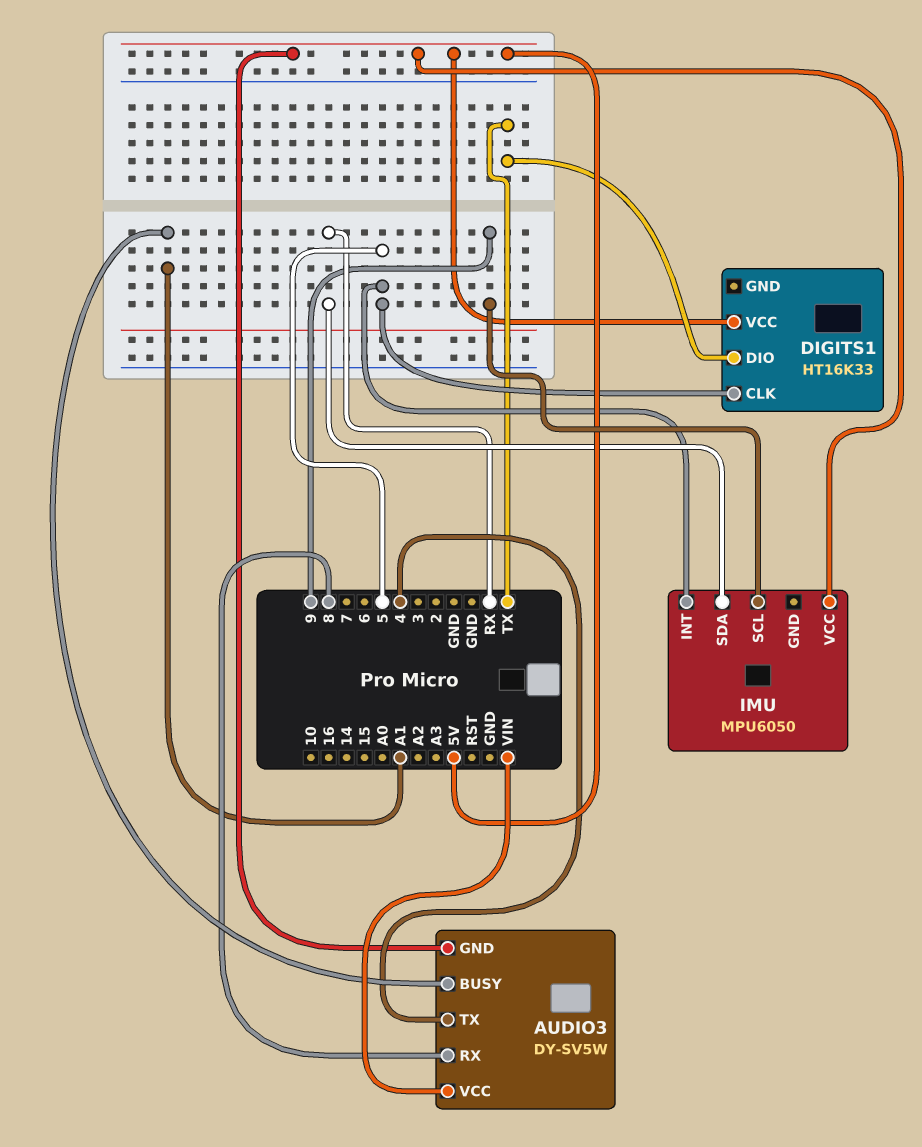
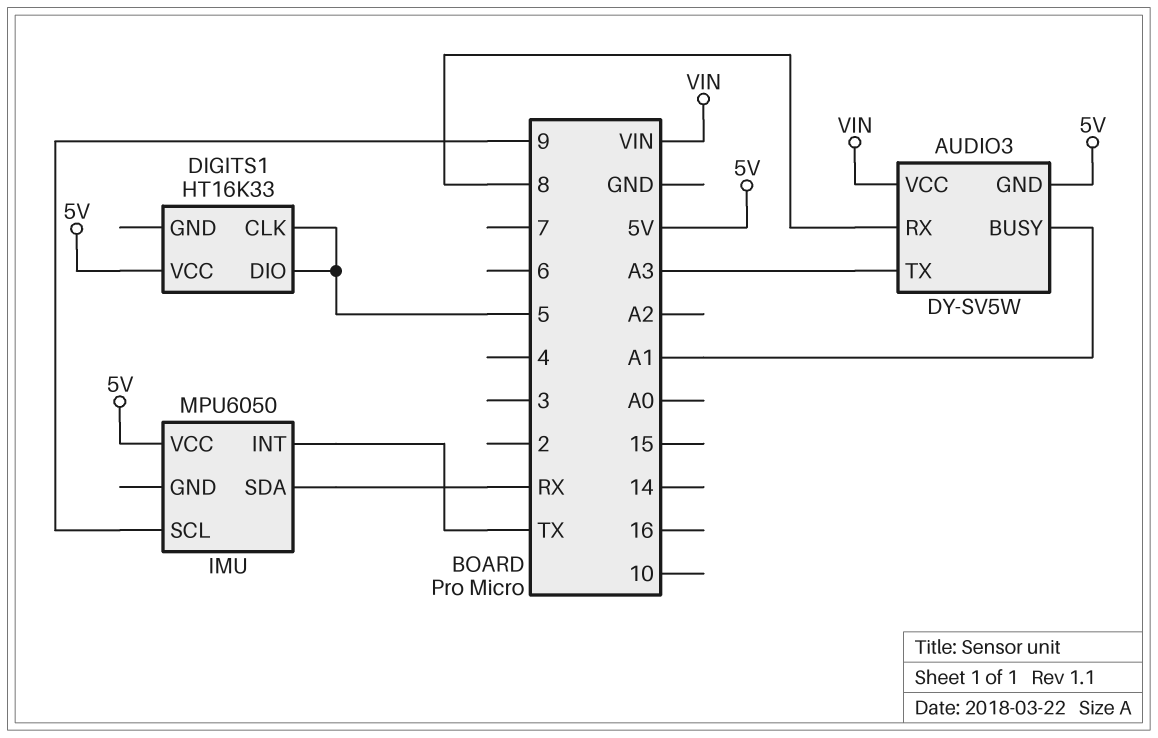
AUDIO3 pin TX: 4 -> A3
DIGITS1 pin DIO: TX -> 5
IMU pin INT: 5 -> TX

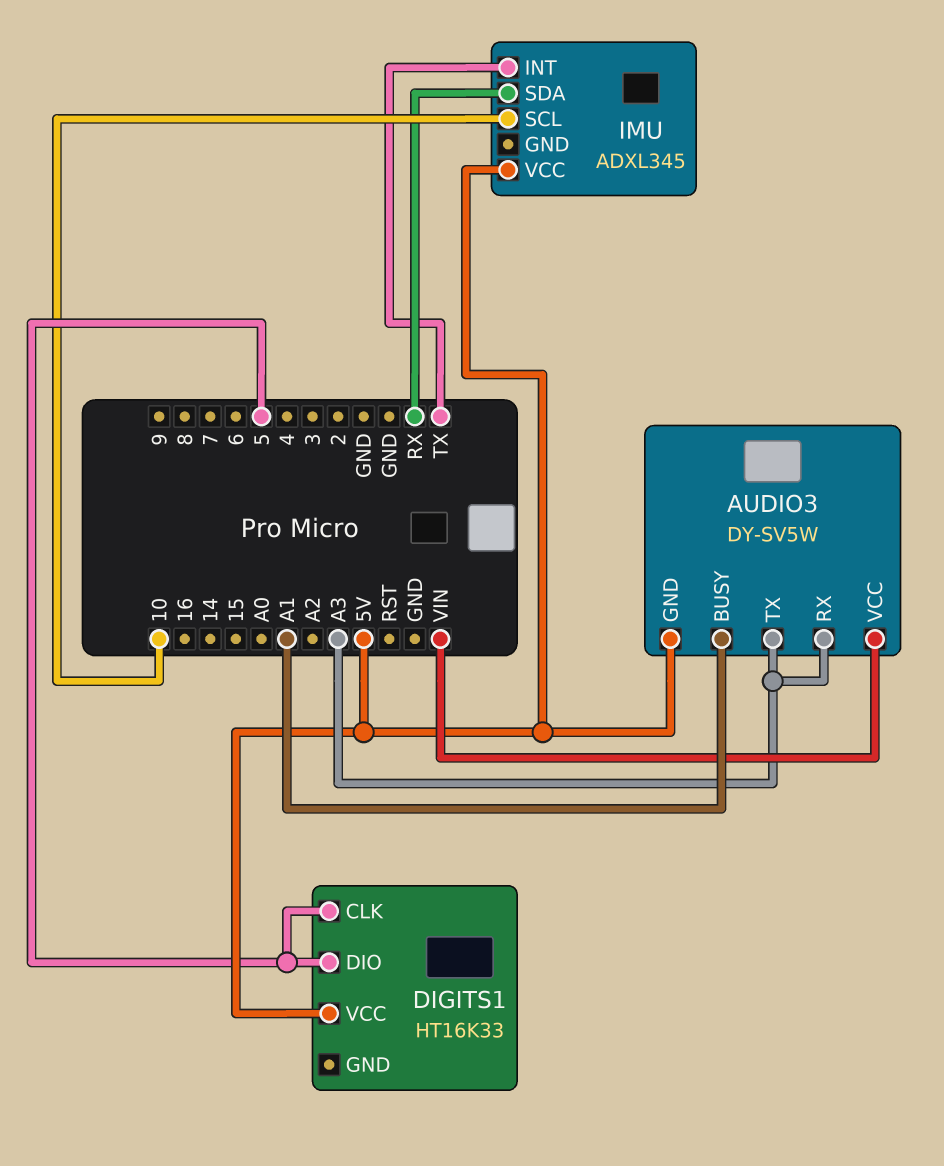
AUDIO3 pin RX: 8 -> A3
IMU: MPU6050 -> ADXL345
IMU pin SCL: 9 -> 10

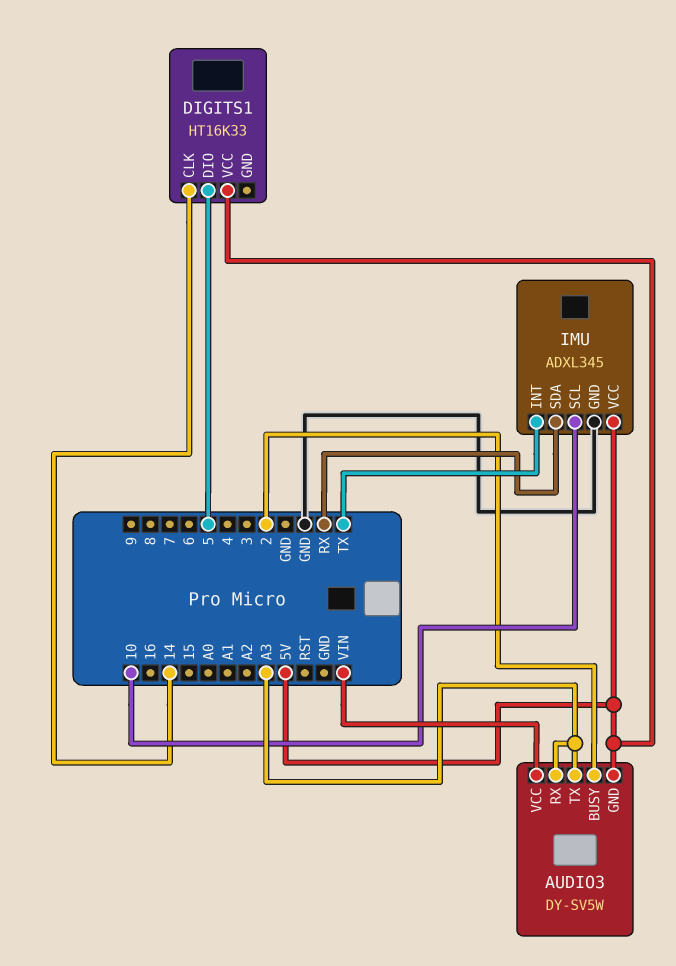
AUDIO3 pin BUSY: A1 -> 2
DIGITS1 pin CLK: 5 -> 14
IMU pin GND: none -> GND

